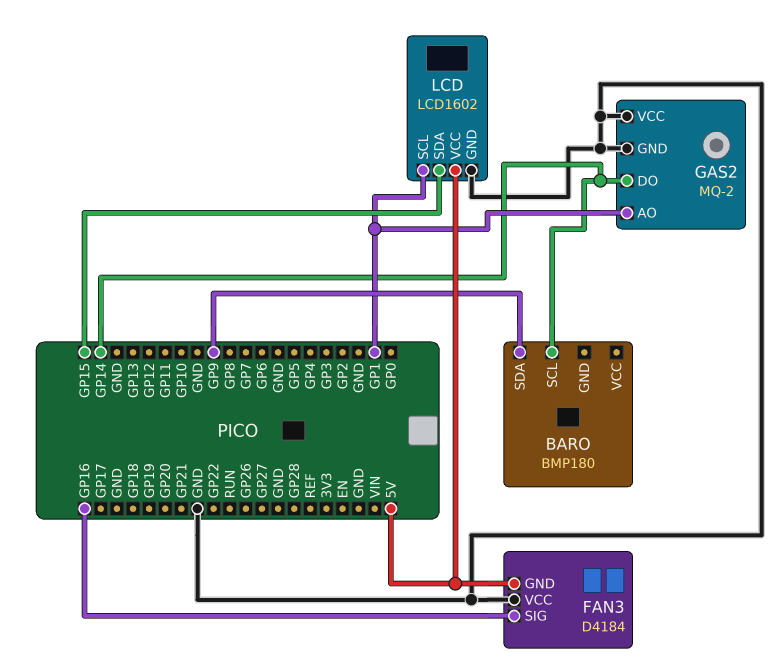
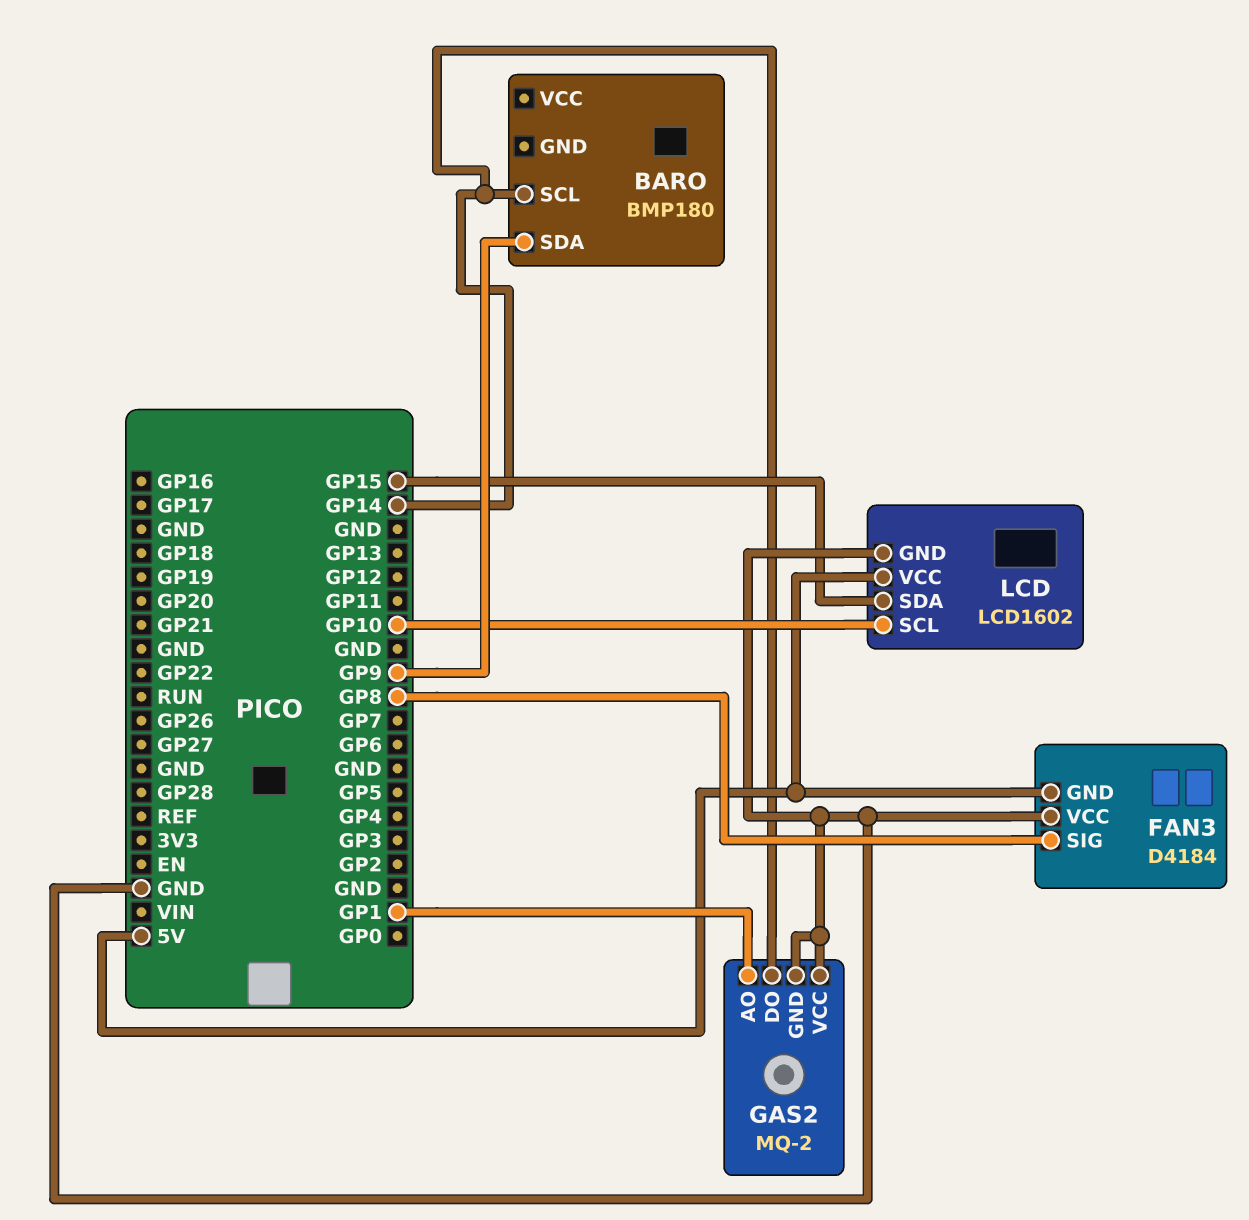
FAN3 pin SIG: GP16 -> GP8
LCD pin SCL: GP1 -> GP10

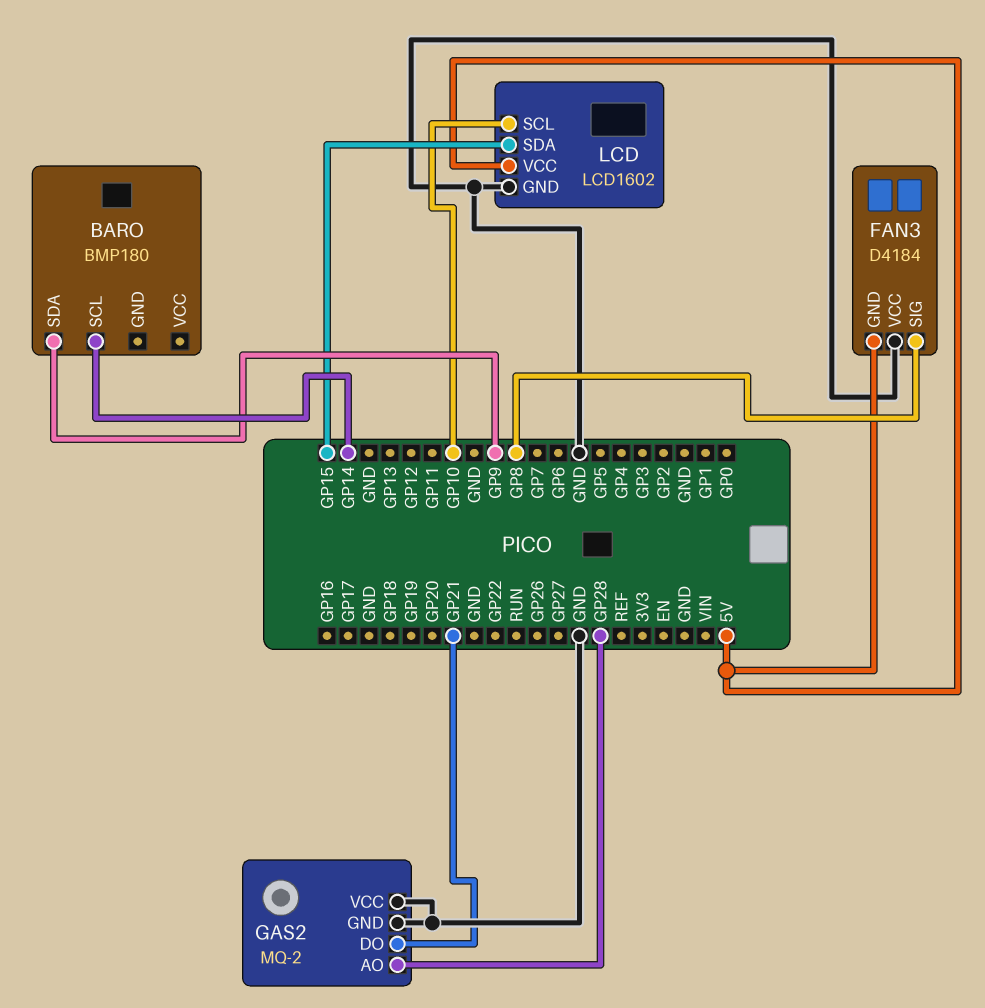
GAS2 pin AO: GP1 -> GP28
GAS2 pin DO: GP14 -> GP21

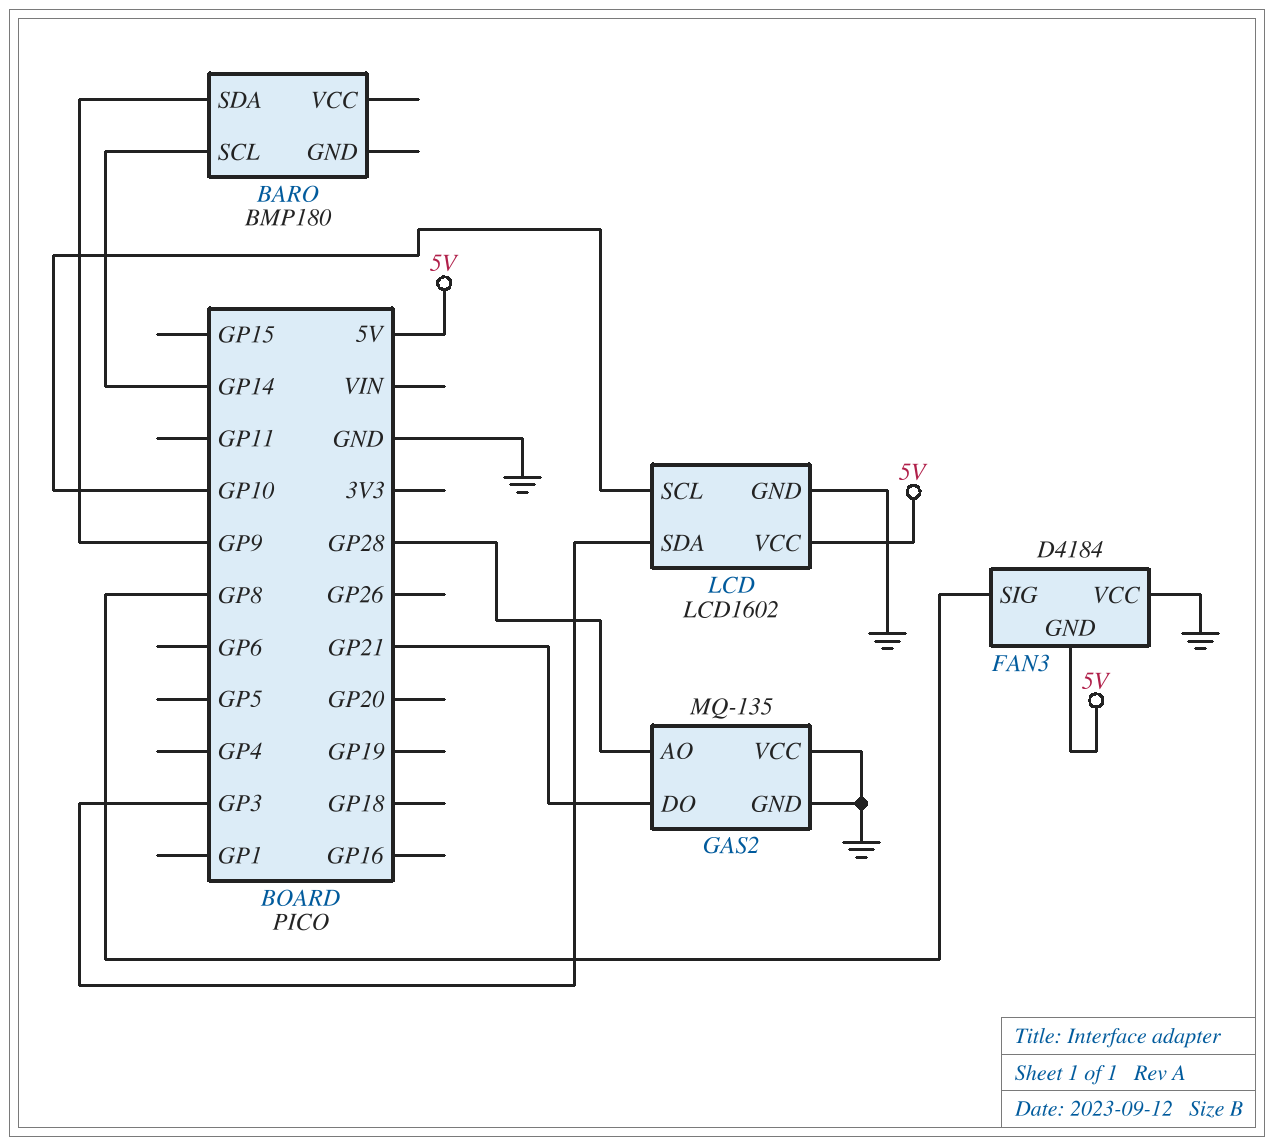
GAS2: MQ-2 -> MQ-135
LCD pin SDA: GP15 -> GP3

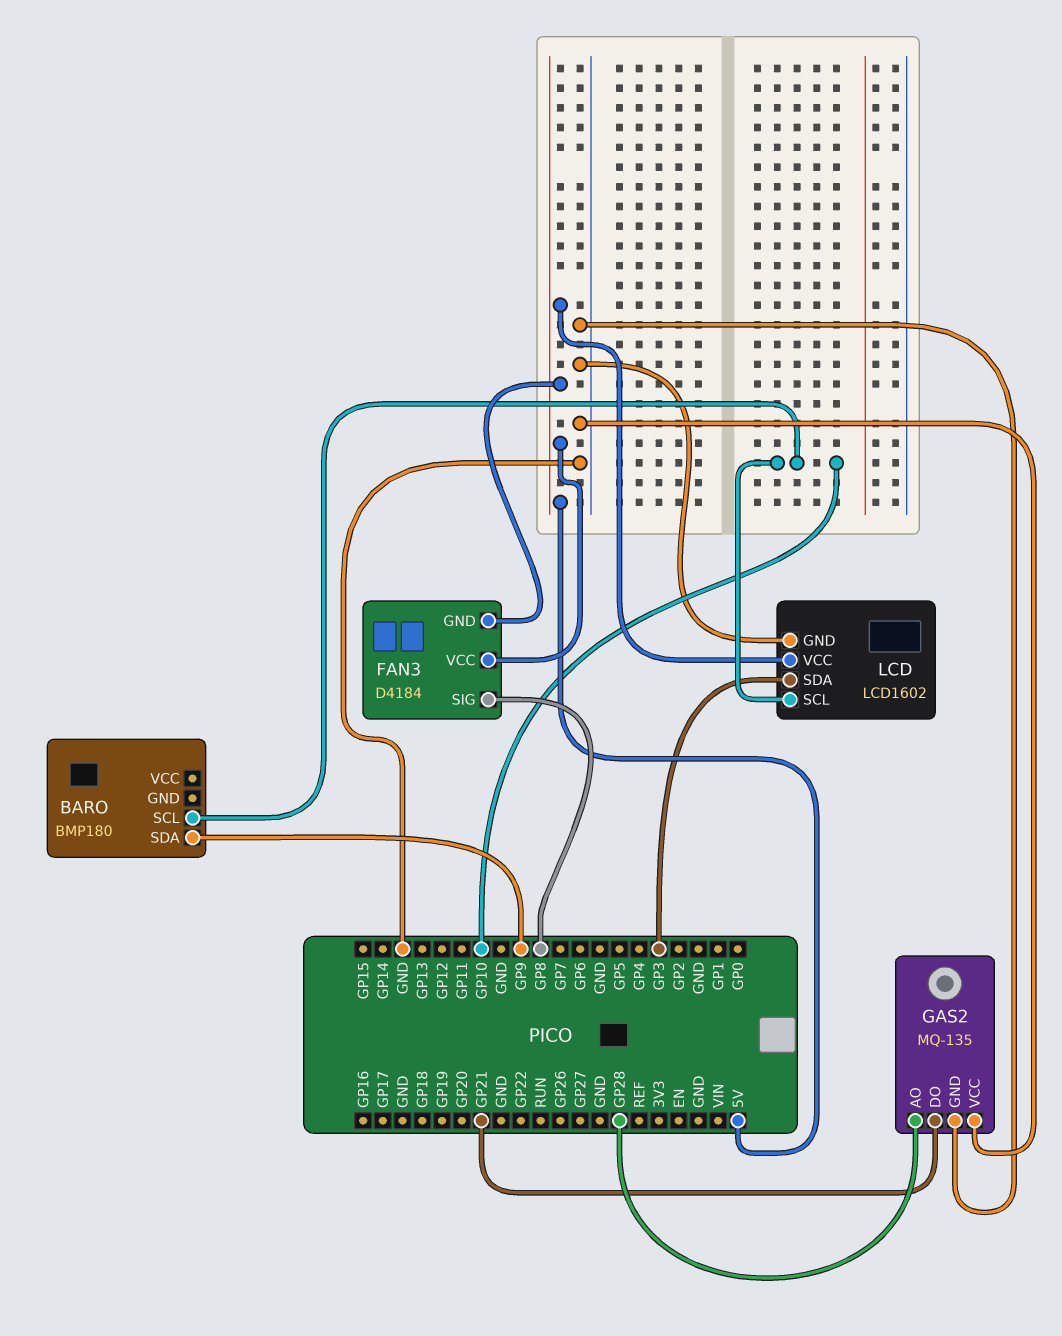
BARO pin SCL: GP14 -> GP10
FAN3 pin VCC: GND -> 5V

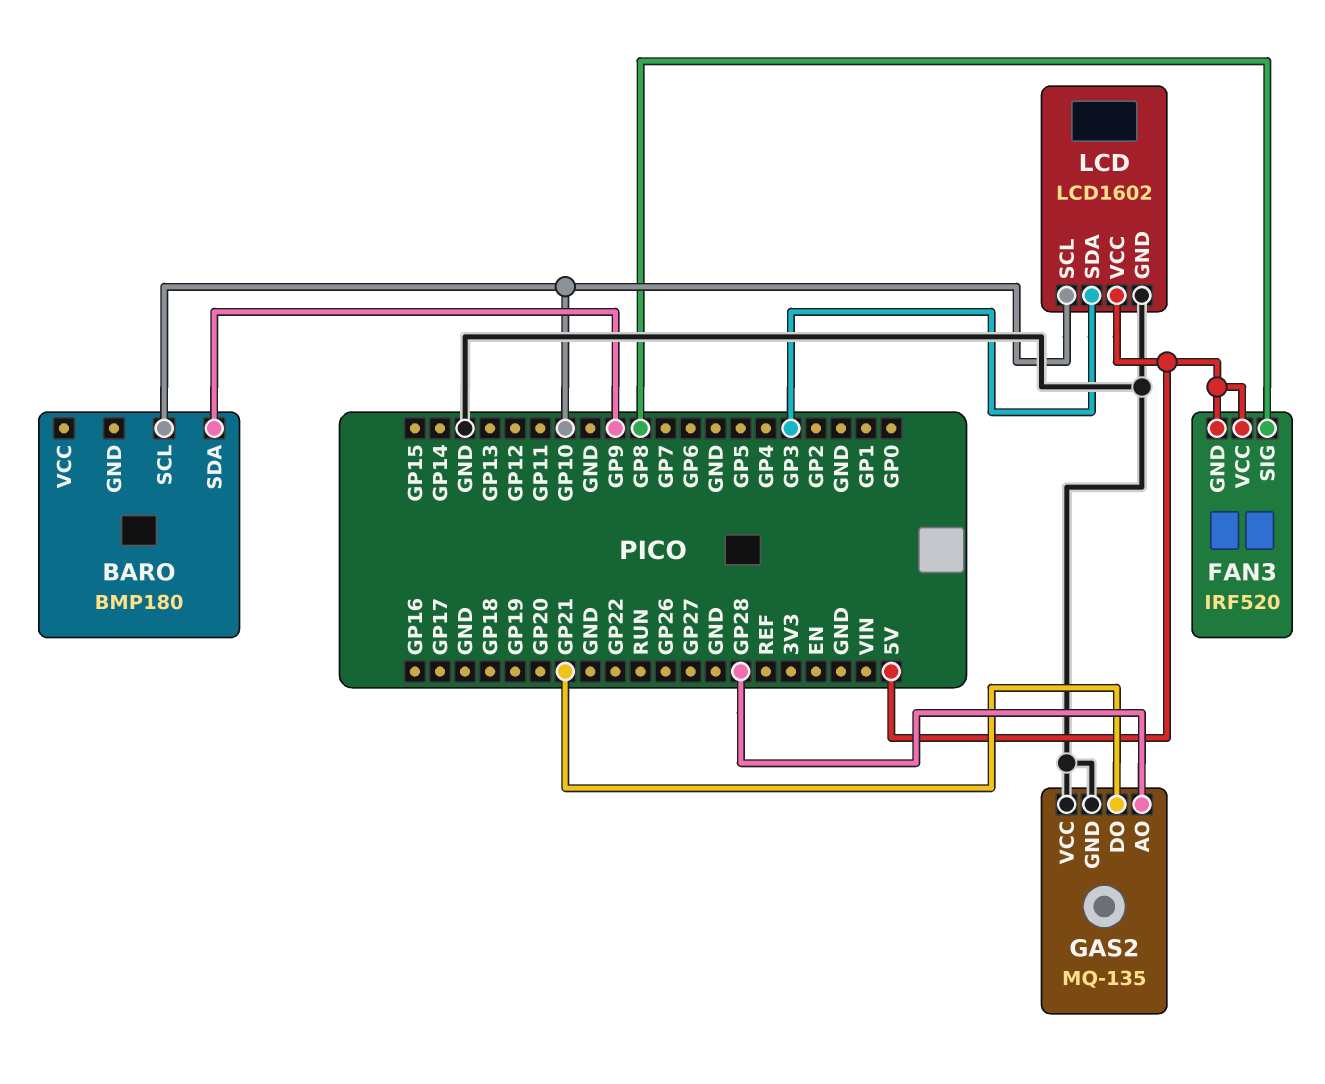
FAN3: D4184 -> IRF520

